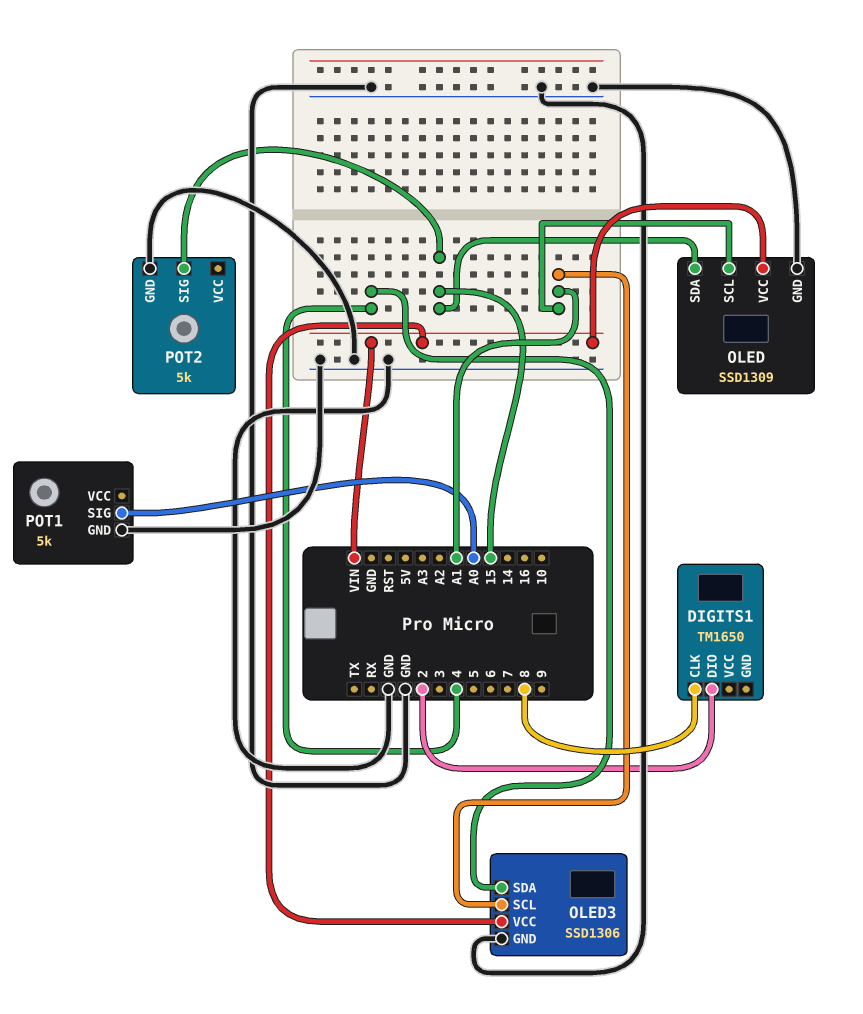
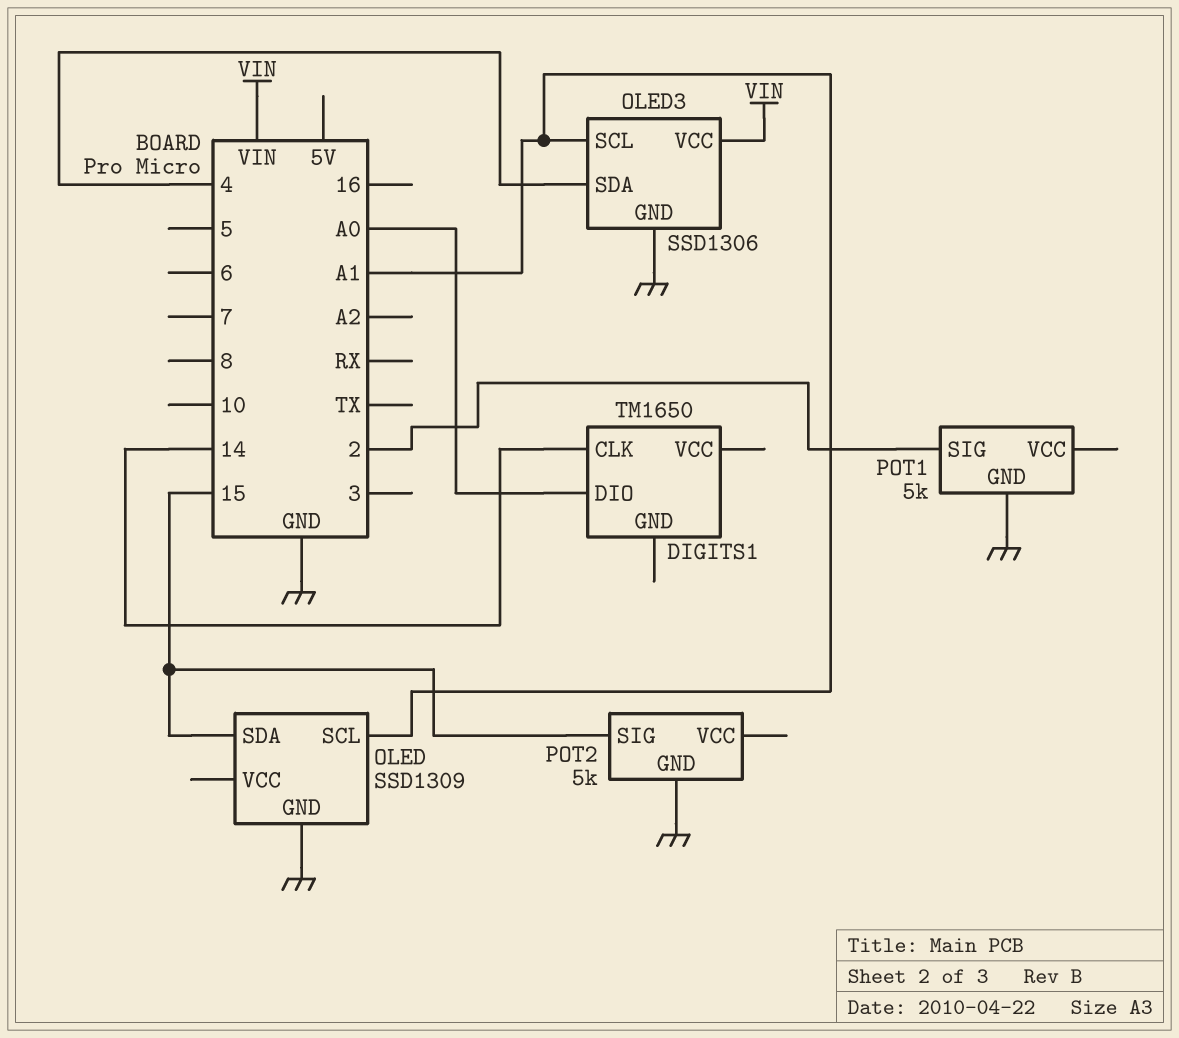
DIGITS1 pin CLK: 8 -> 14
DIGITS1 pin DIO: 2 -> A0
OLED pin VCC: VIN -> none
POT1 pin SIG: A0 -> 2

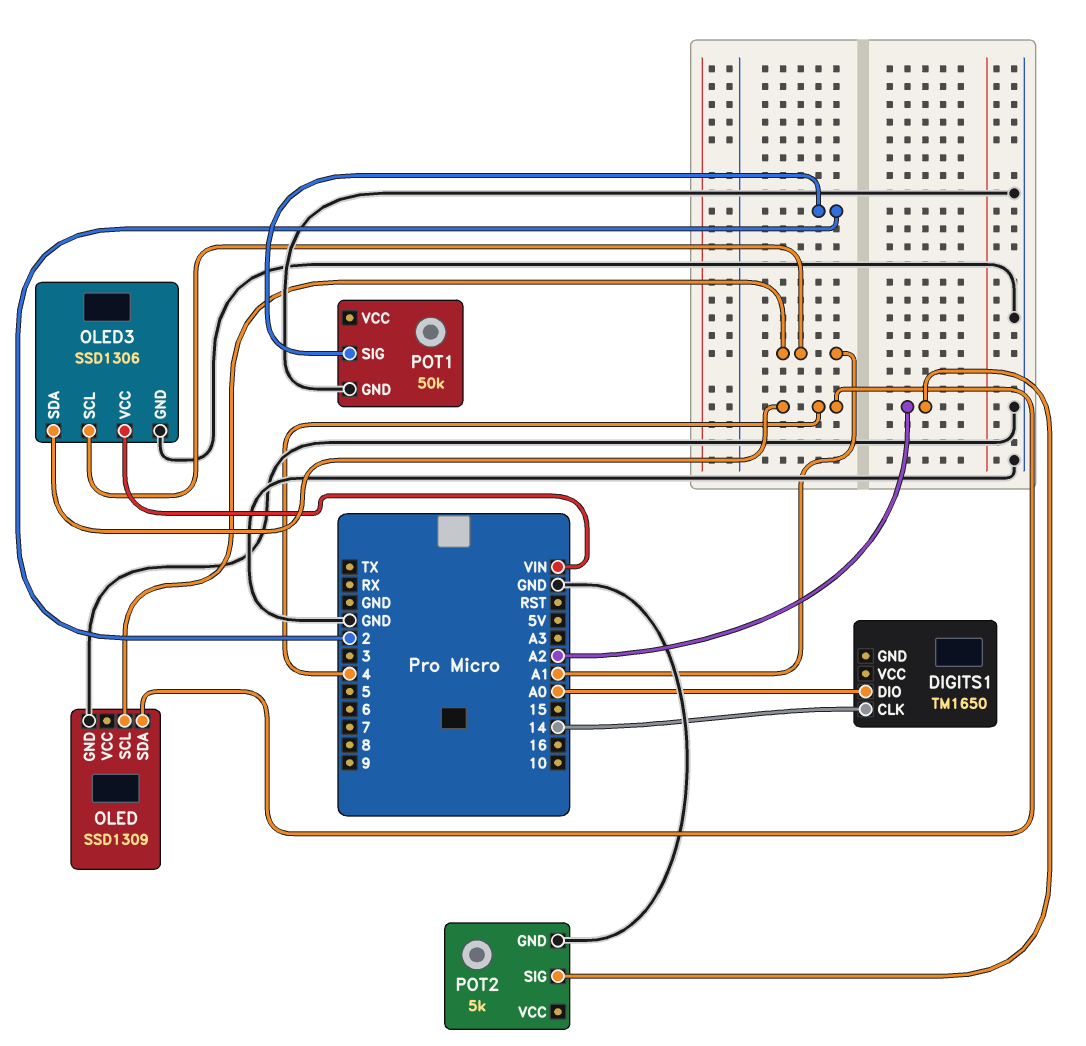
OLED pin SDA: 15 -> 4
POT1: 5k -> 50k
POT2 pin SIG: 15 -> A2

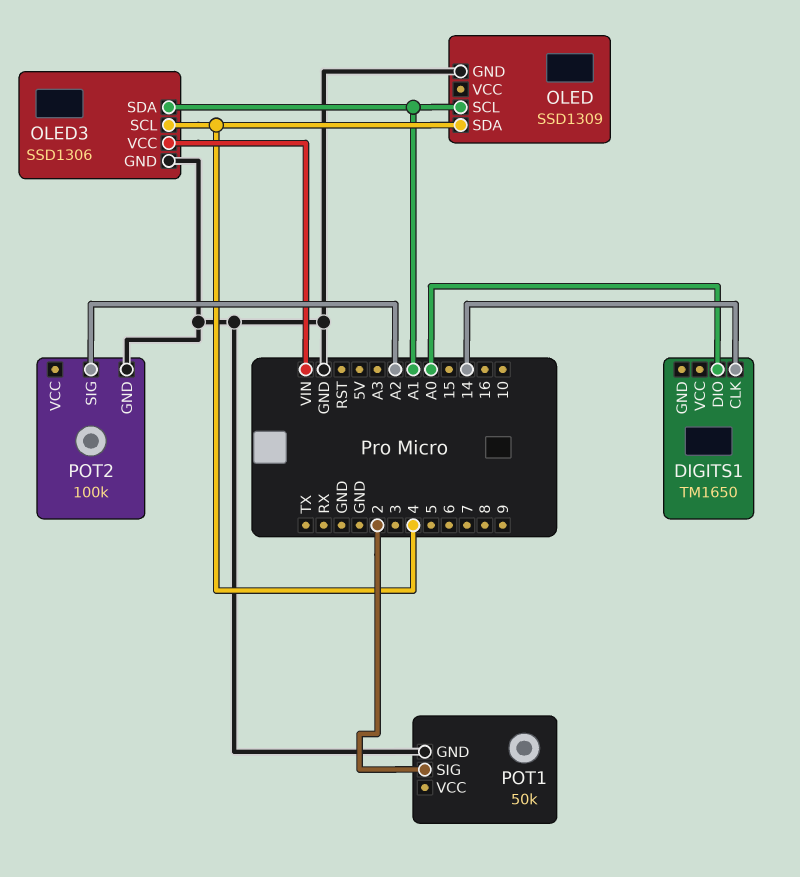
OLED3 pin SCL: A1 -> 4
OLED3 pin SDA: 4 -> A1
POT2: 5k -> 100k

